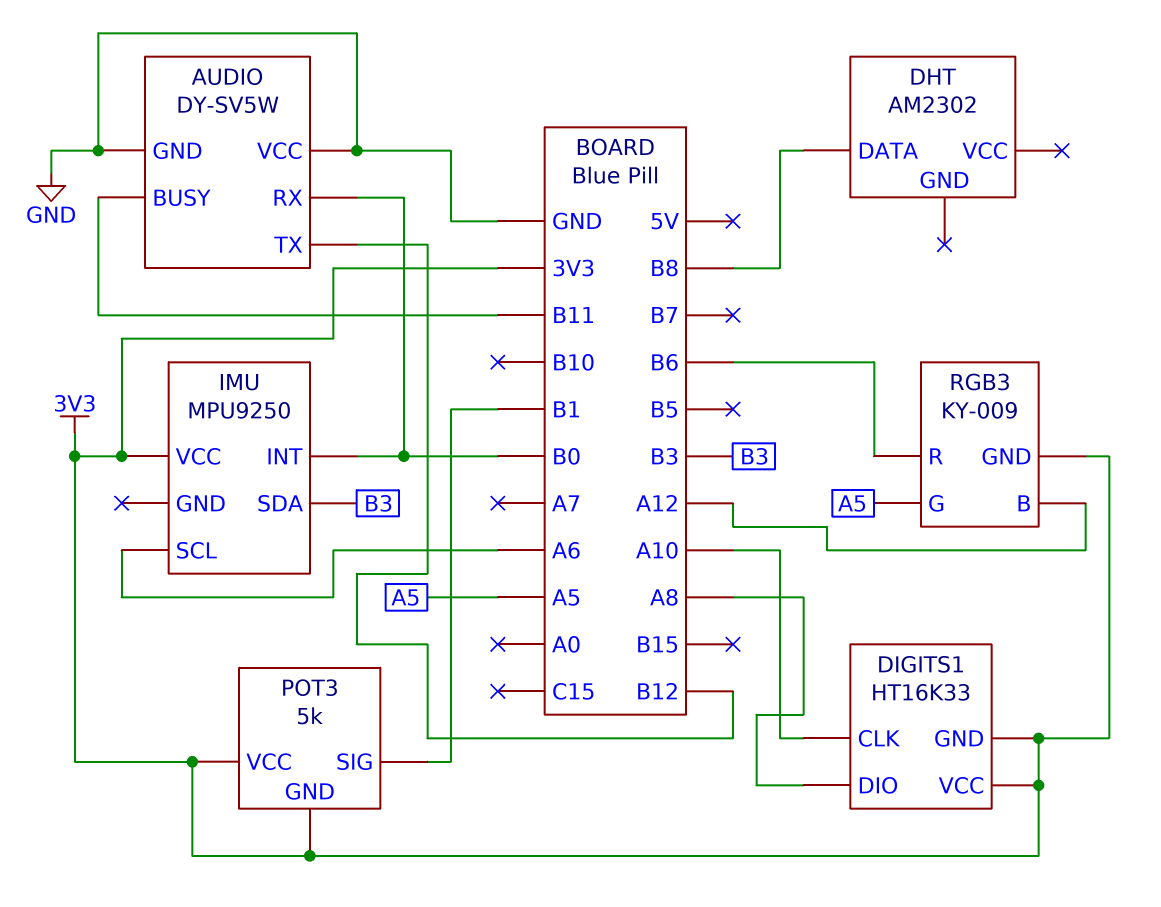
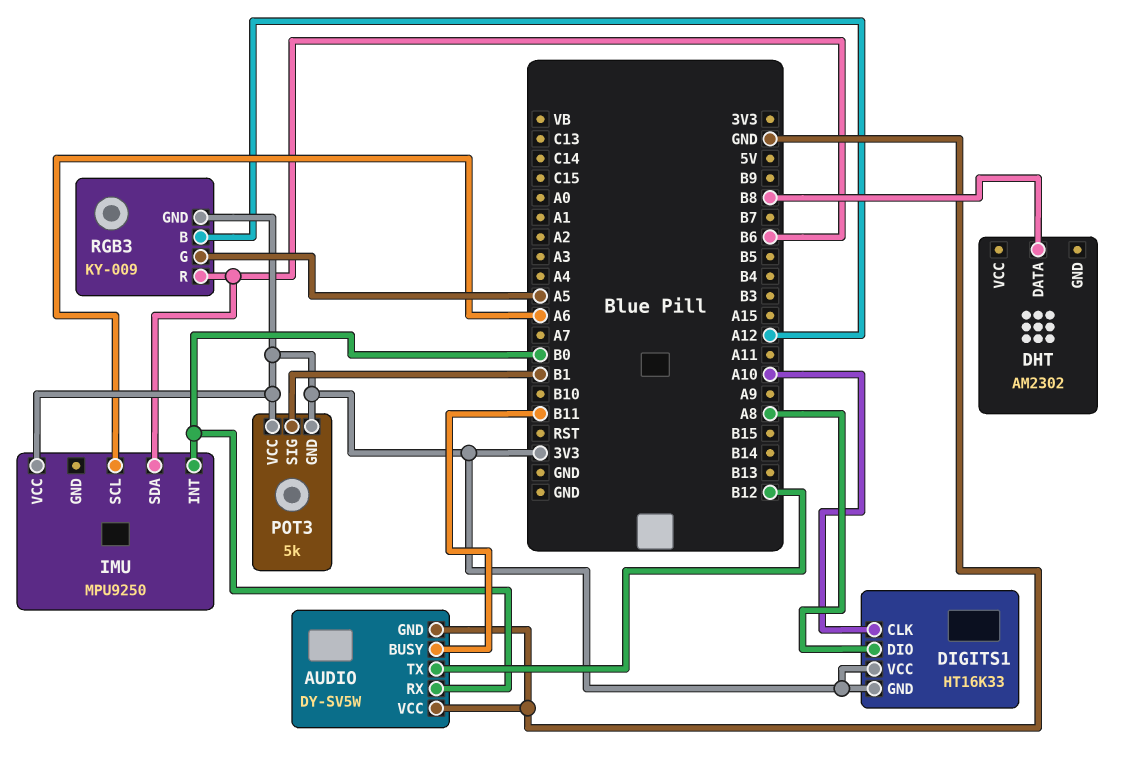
IMU pin SDA: B3 -> B6

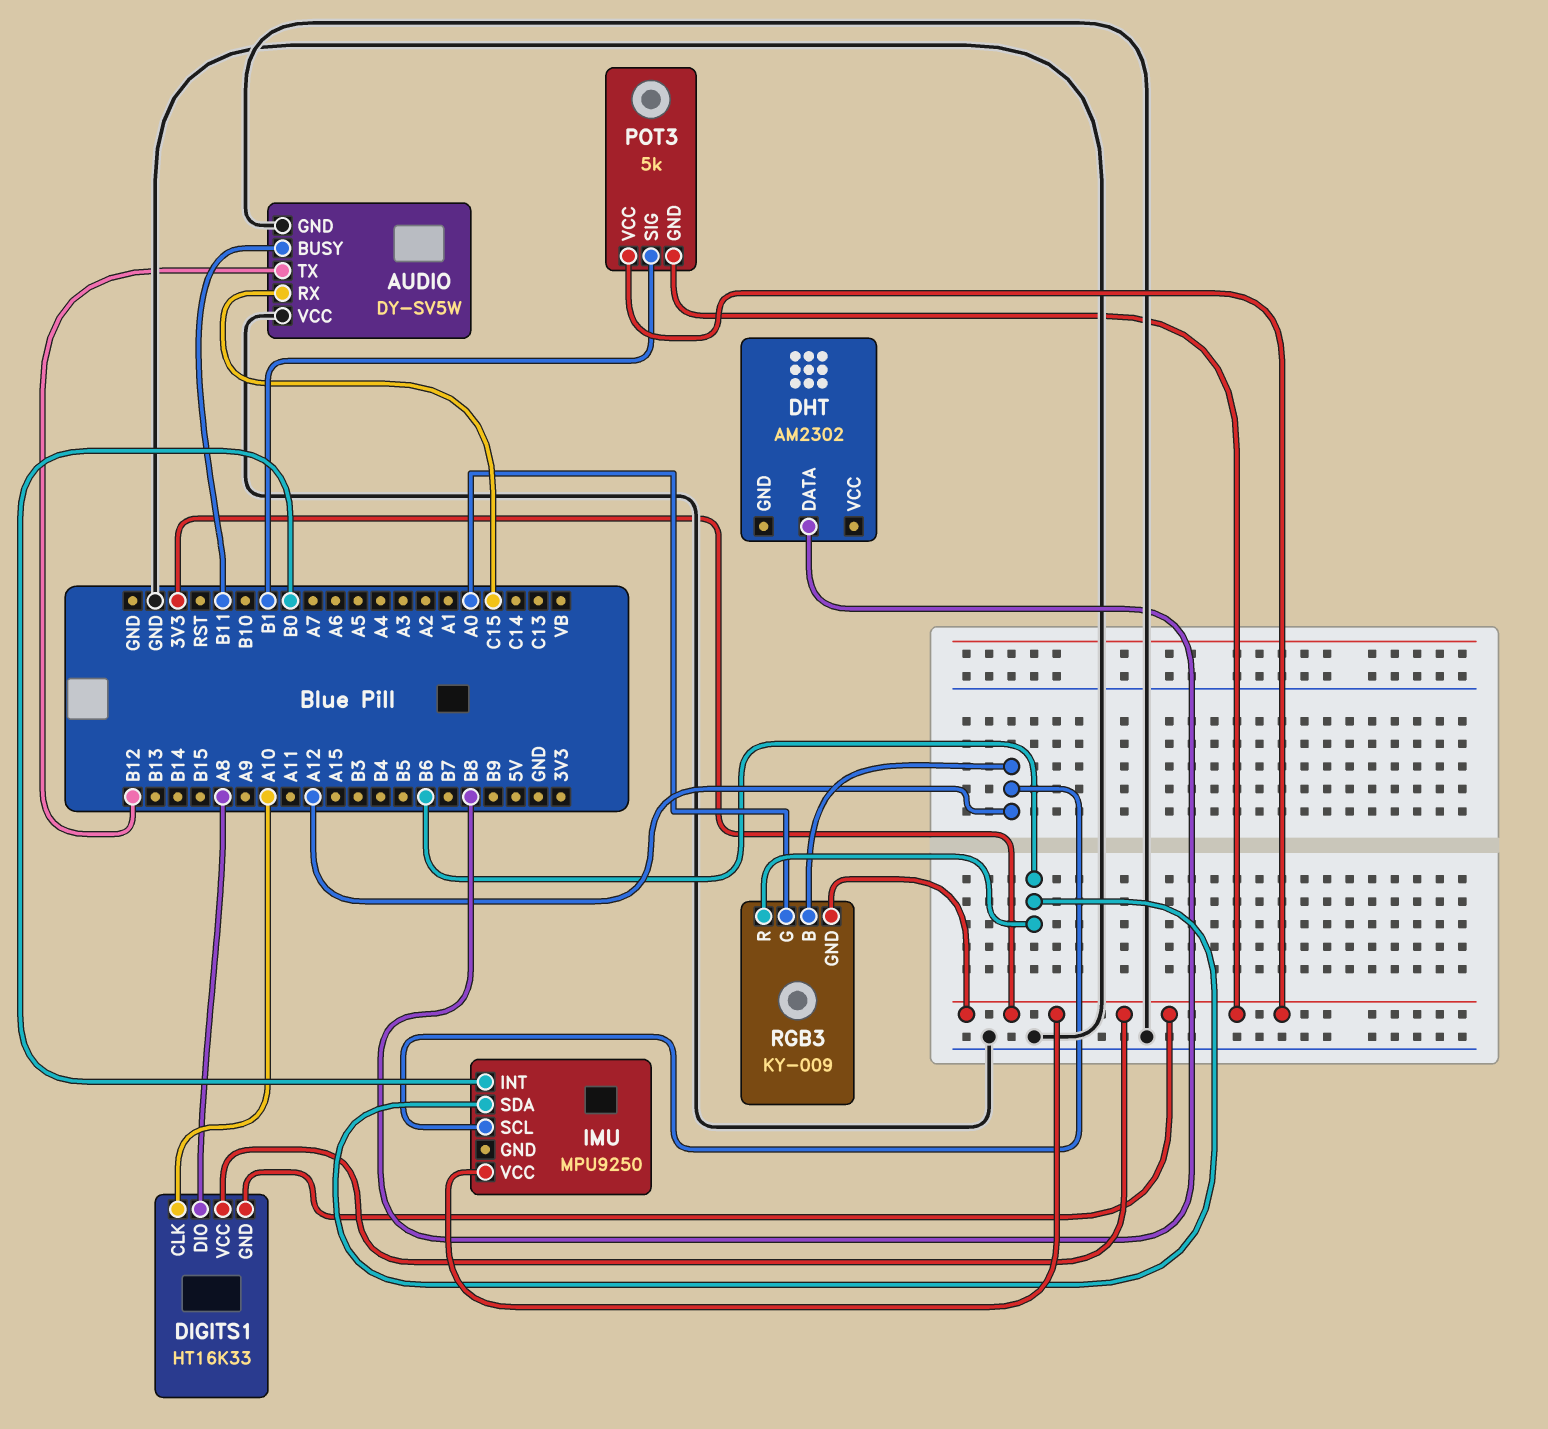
AUDIO pin RX: B0 -> C15
IMU pin SCL: A6 -> A12
RGB3 pin G: A5 -> A0

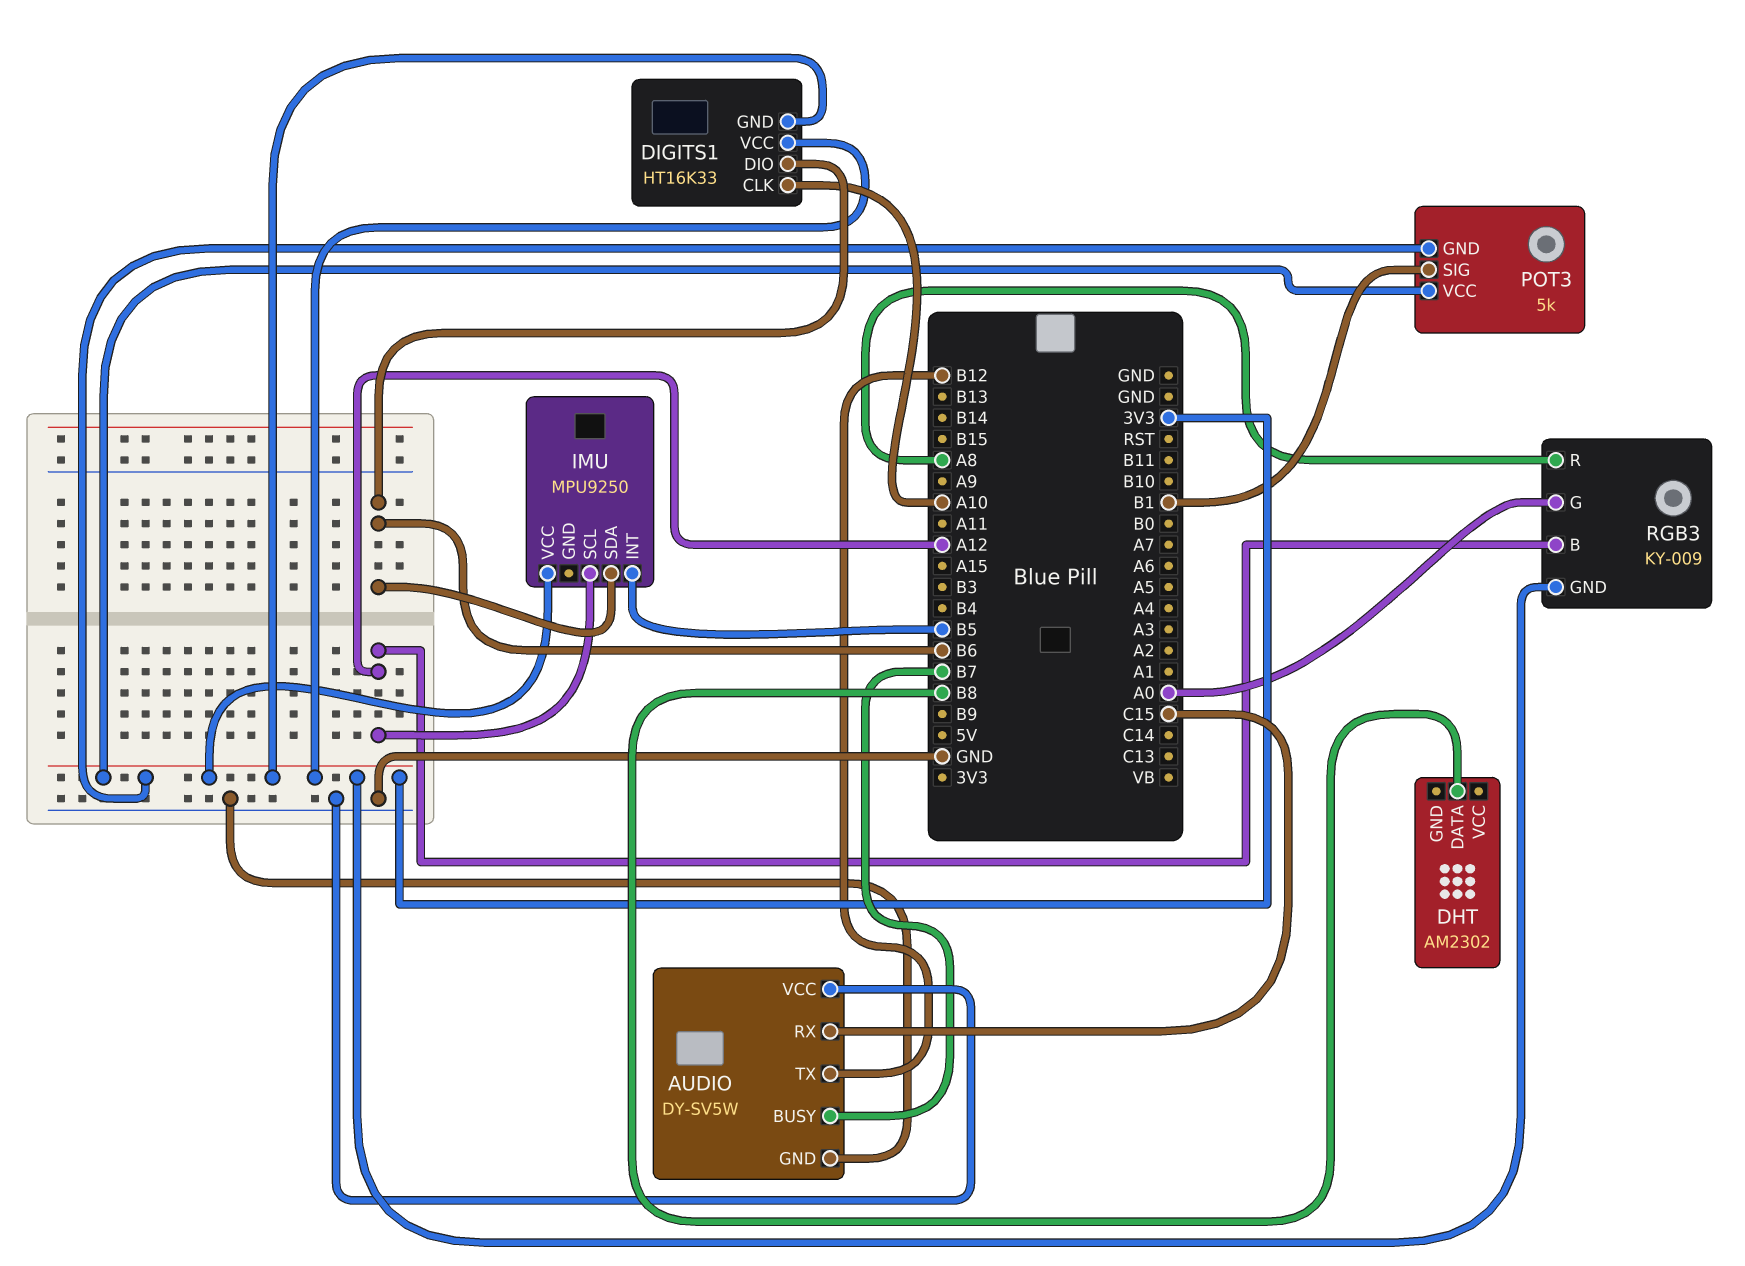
AUDIO pin BUSY: B11 -> B7
DIGITS1 pin DIO: A8 -> B6
IMU pin INT: B0 -> B5
RGB3 pin R: B6 -> A8

